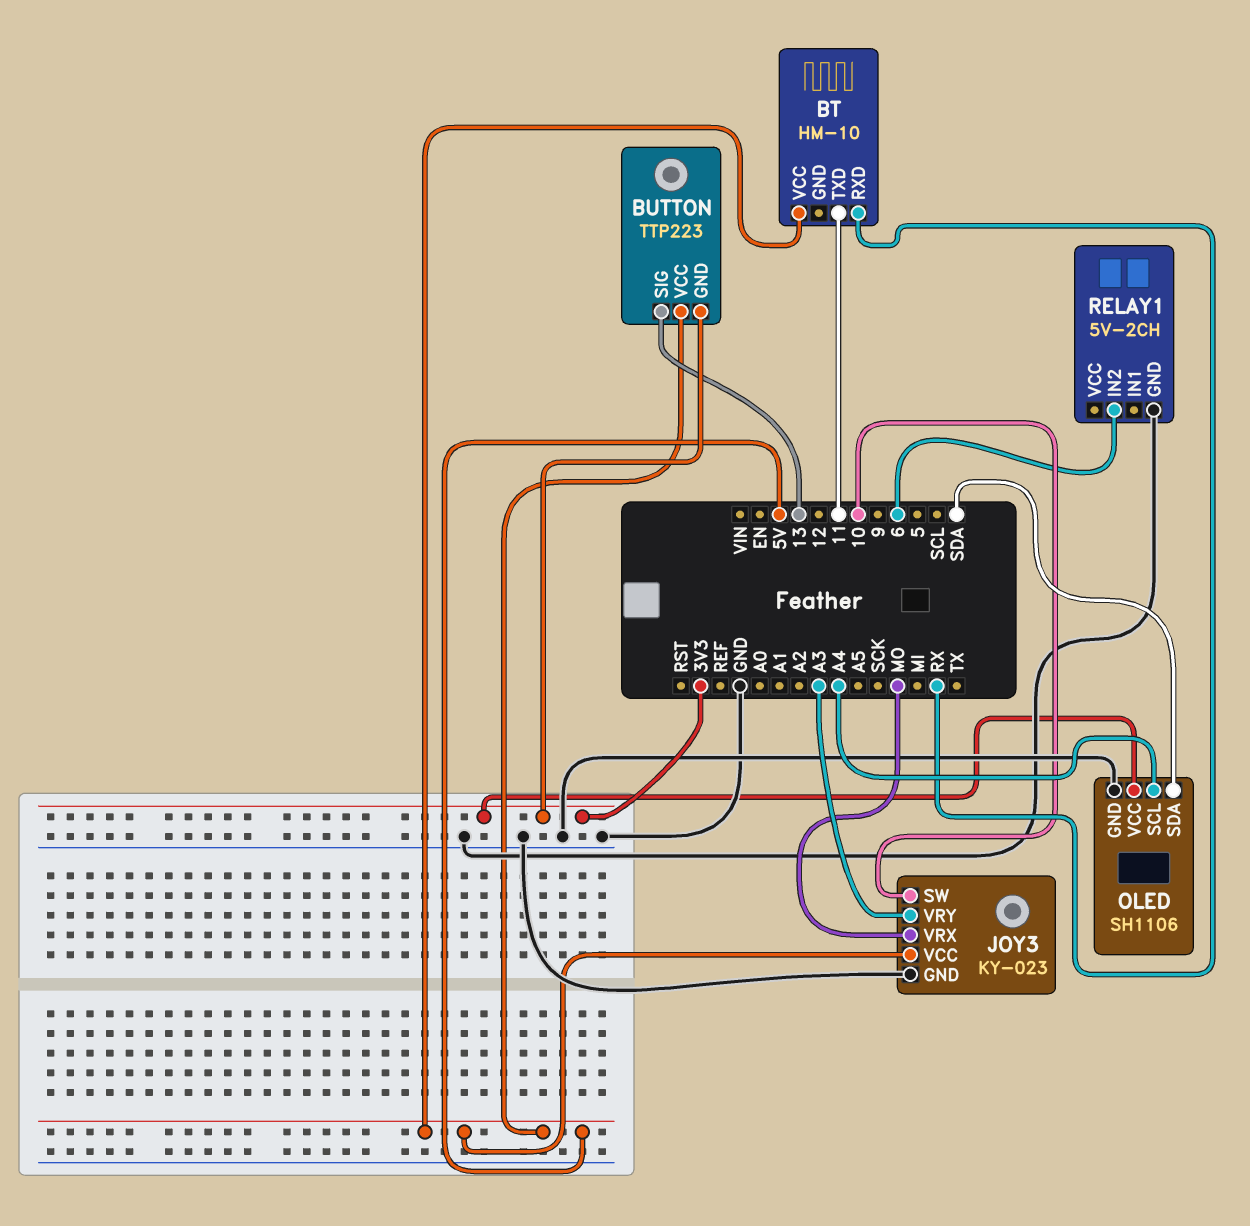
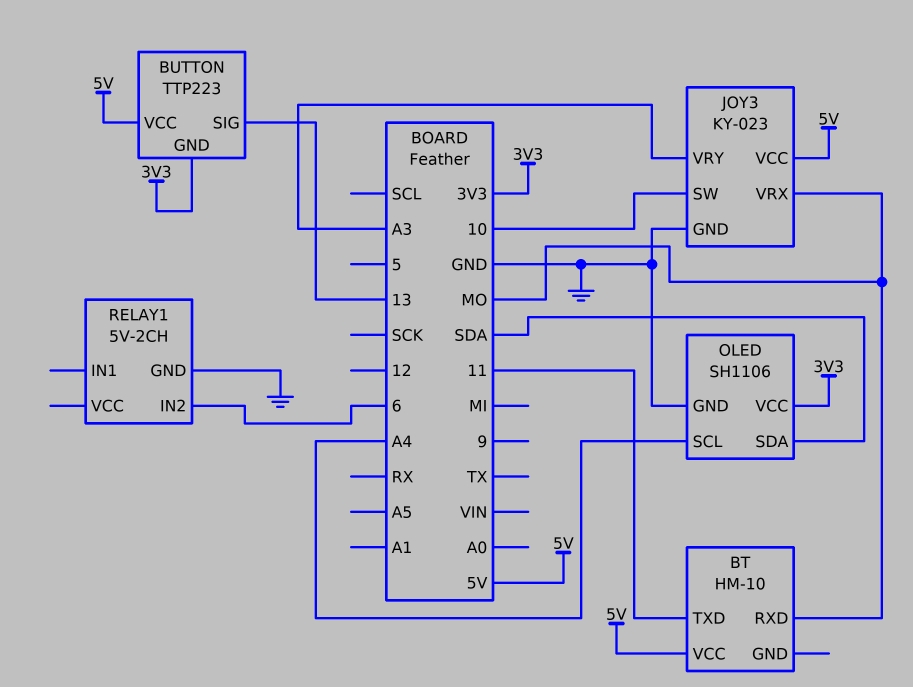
BT pin RXD: RX -> MO

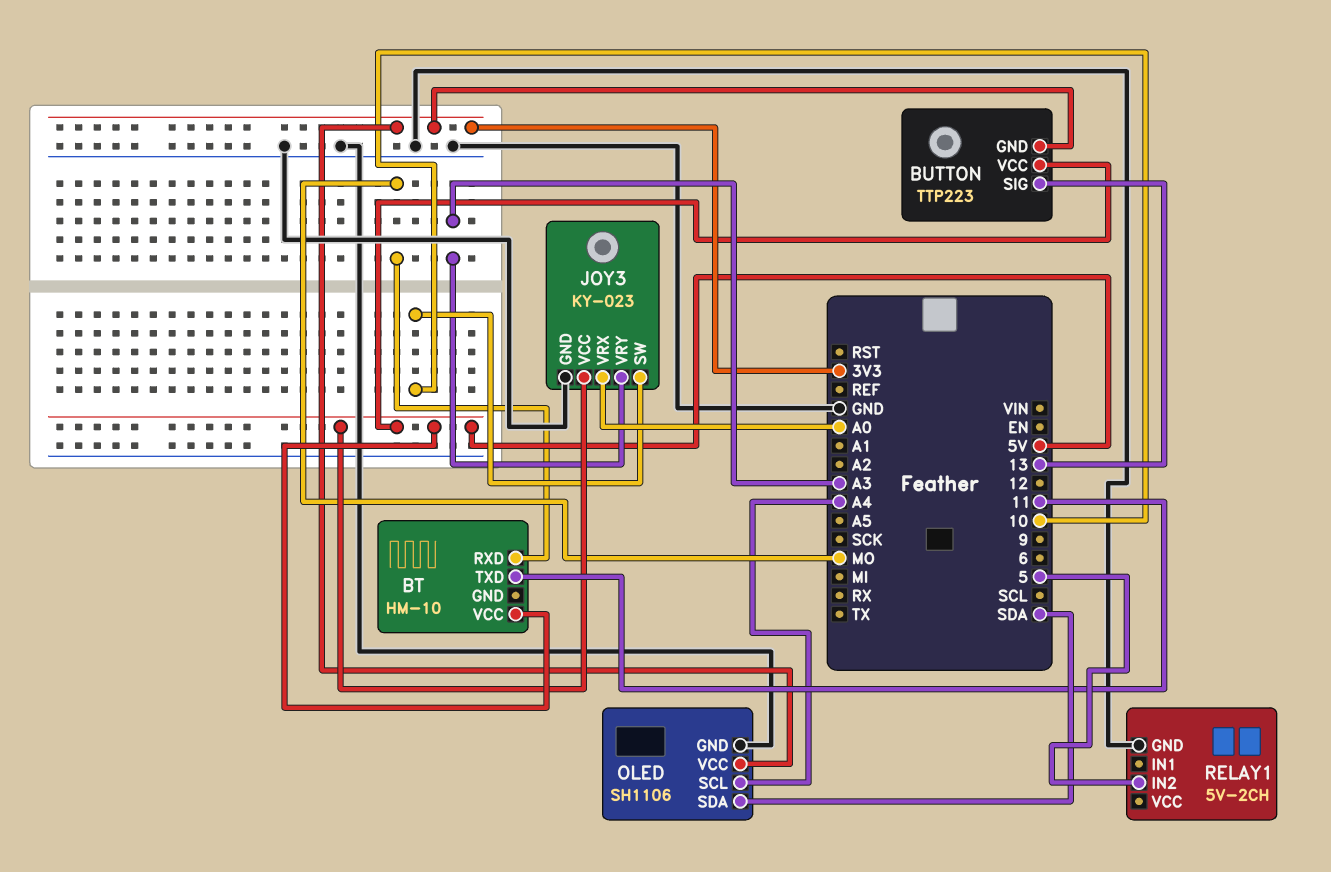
JOY3 pin VRX: MO -> A0
RELAY1 pin IN2: 6 -> 5

